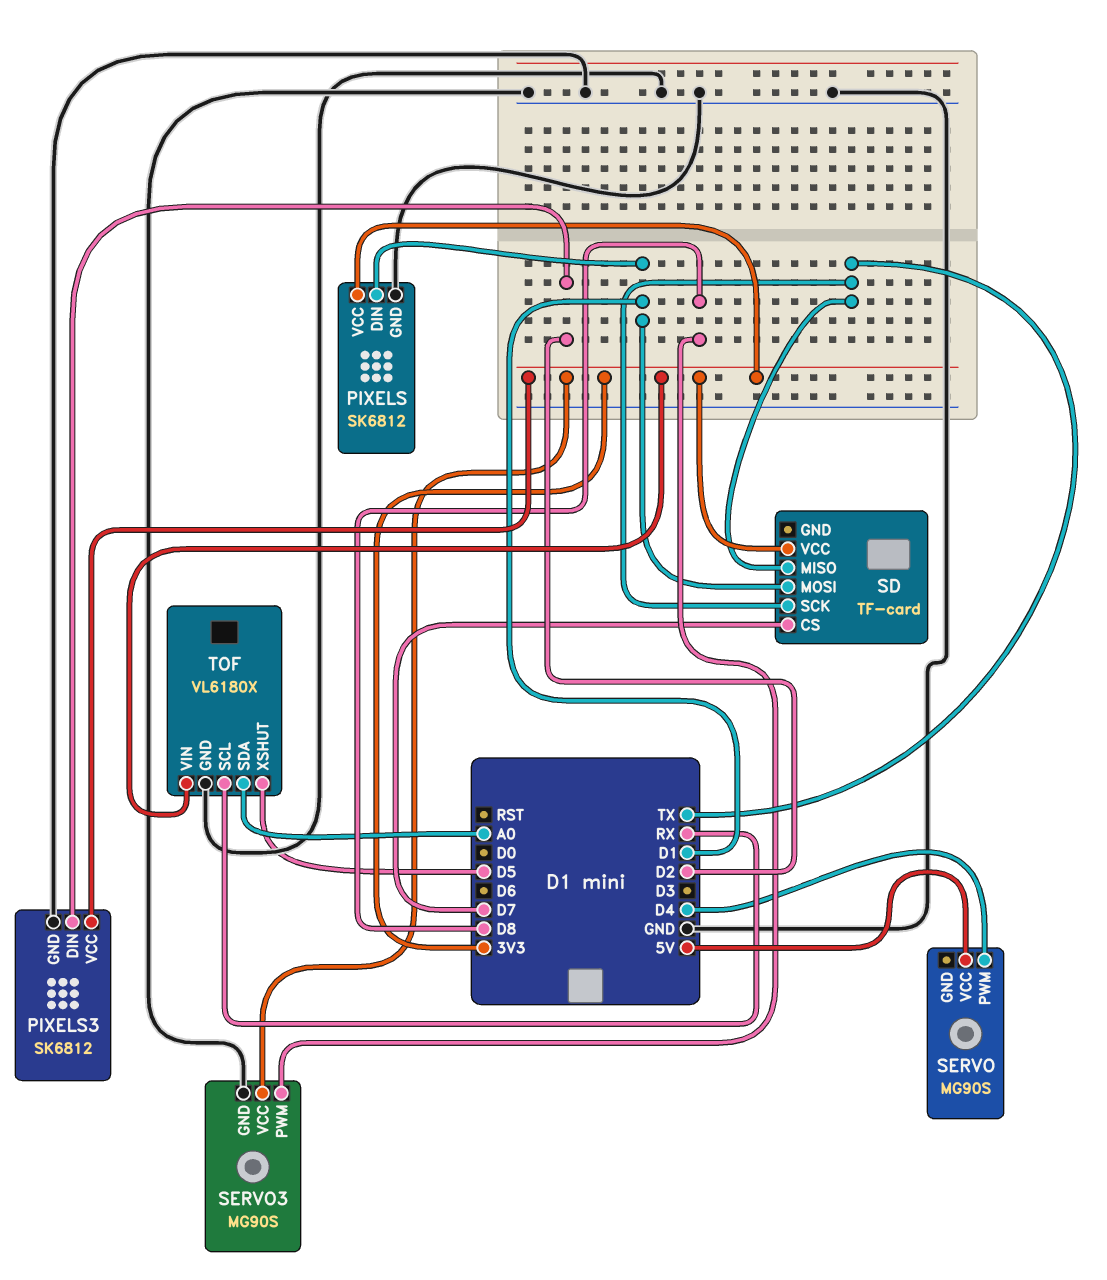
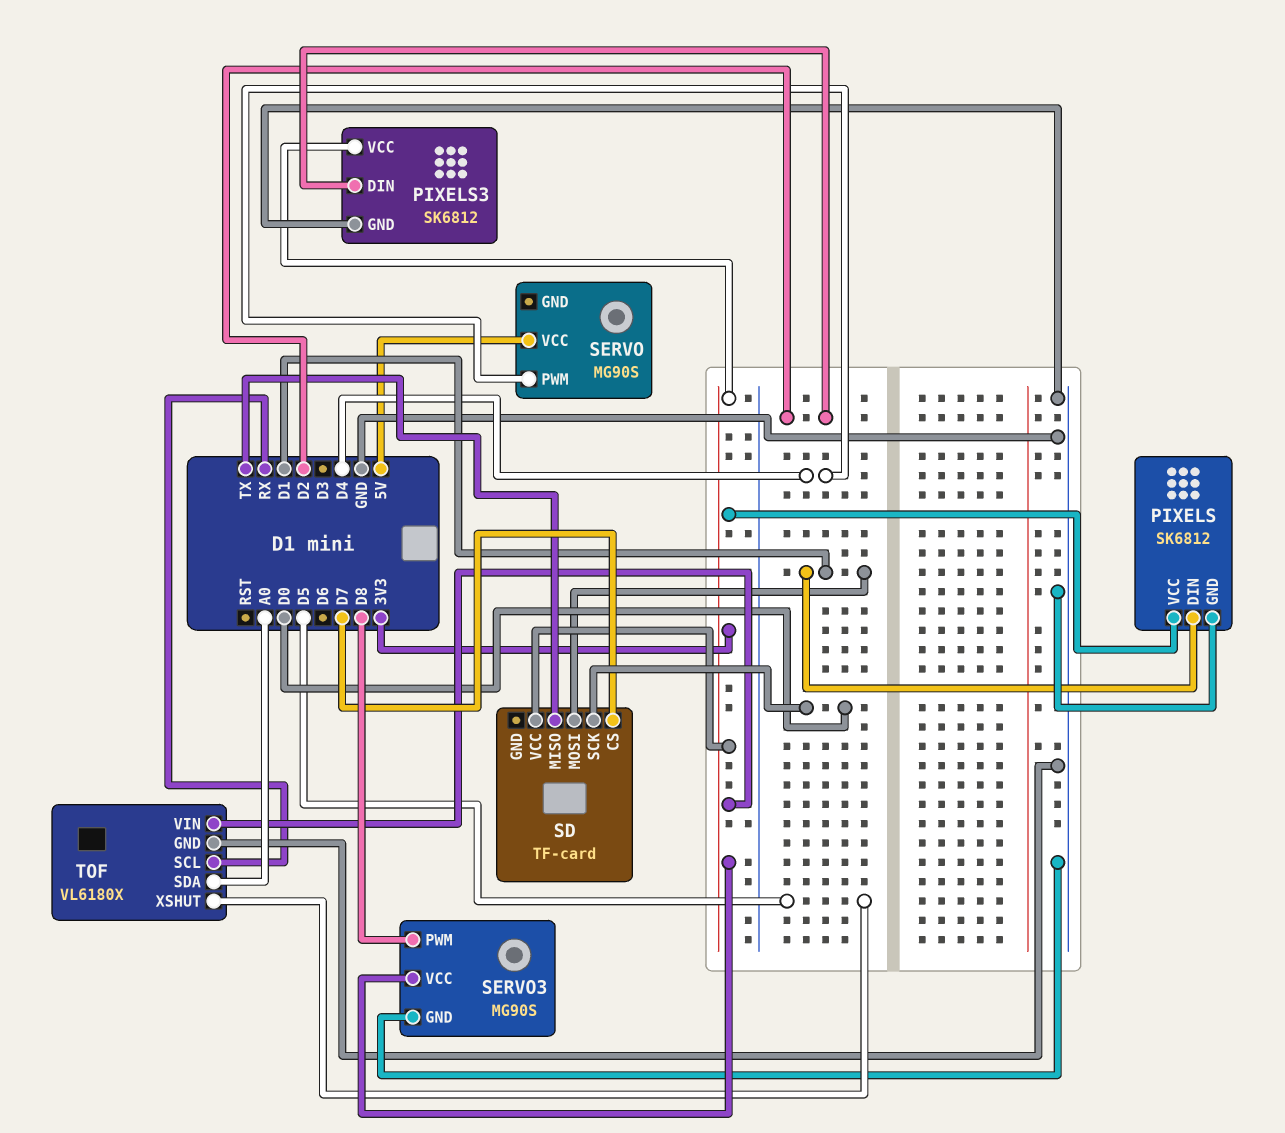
SD pin SCK: TX -> D0

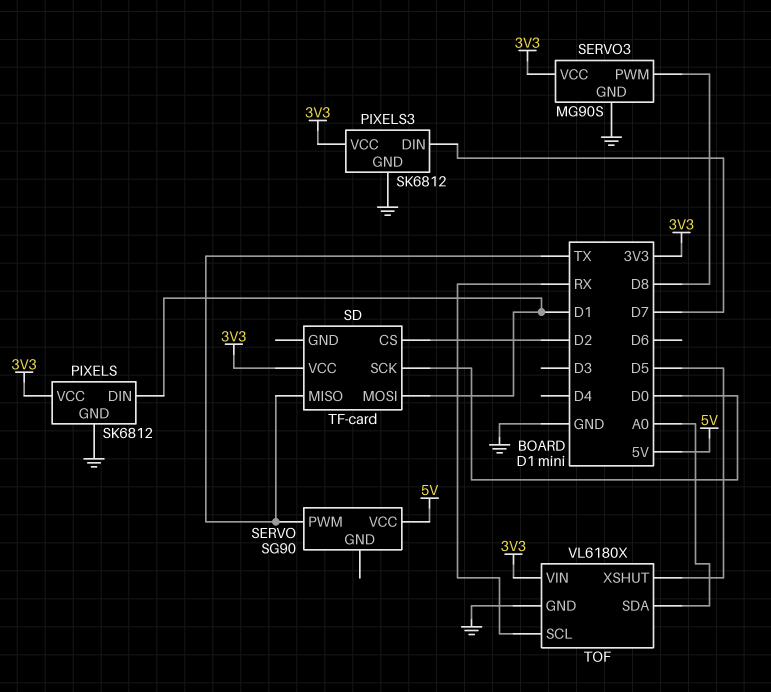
PIXELS3 pin DIN: D2 -> D7
SD pin CS: D7 -> D2
SERVO: MG90S -> SG90
SERVO pin PWM: D4 -> TX

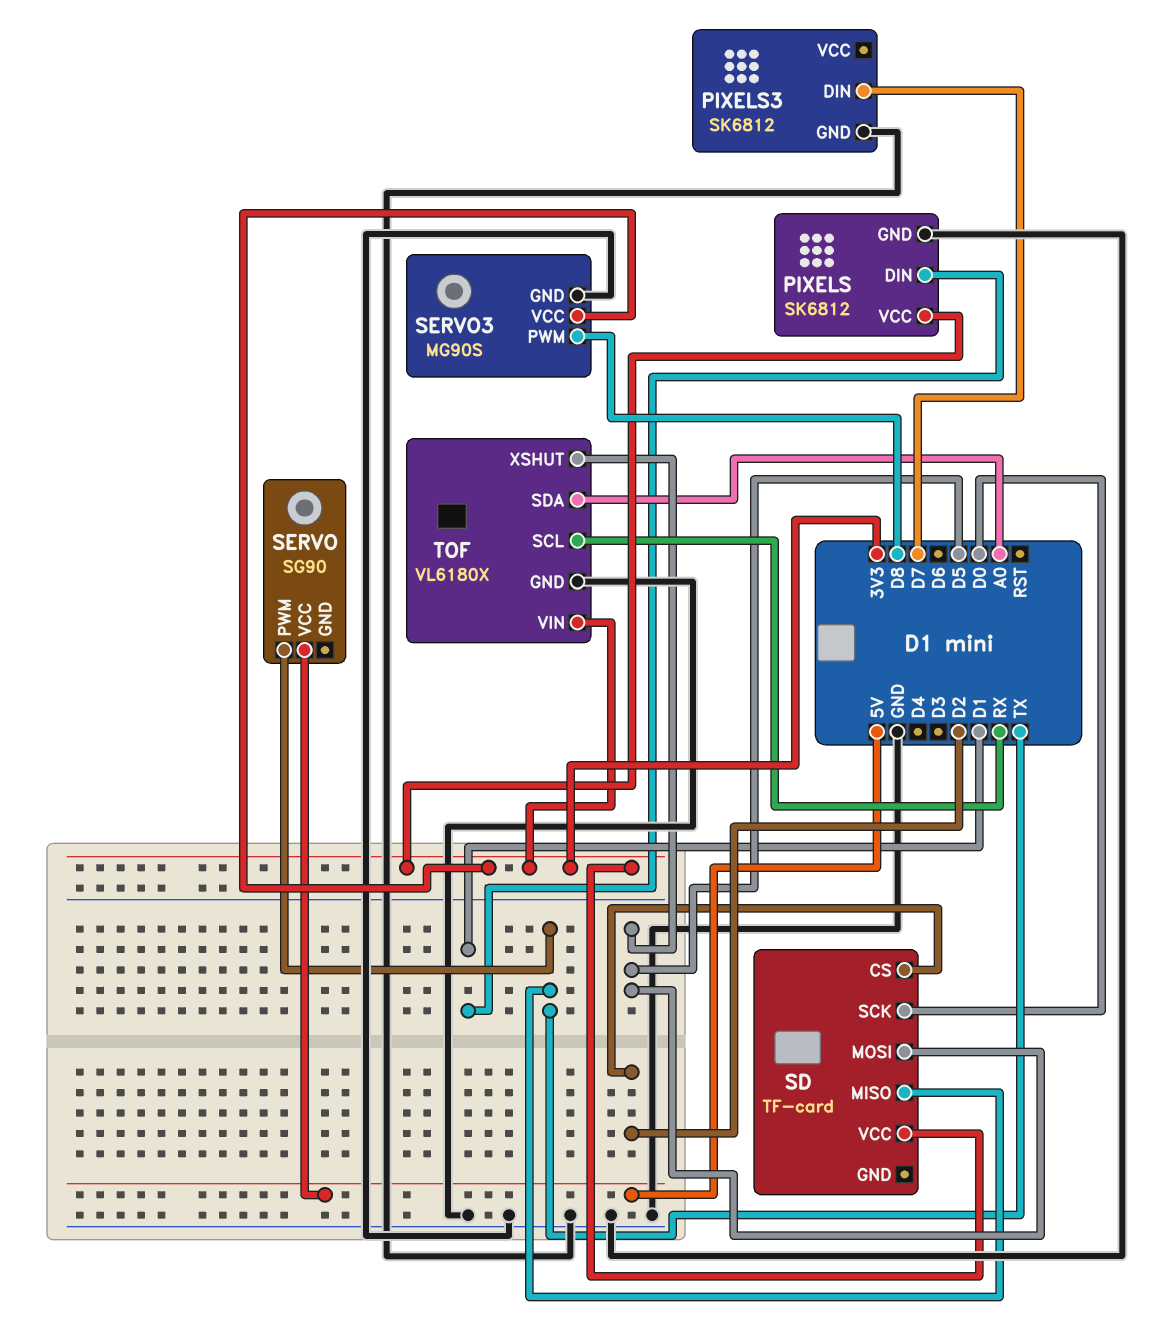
PIXELS3 pin VCC: 3V3 -> none
SD pin MOSI: D1 -> D5

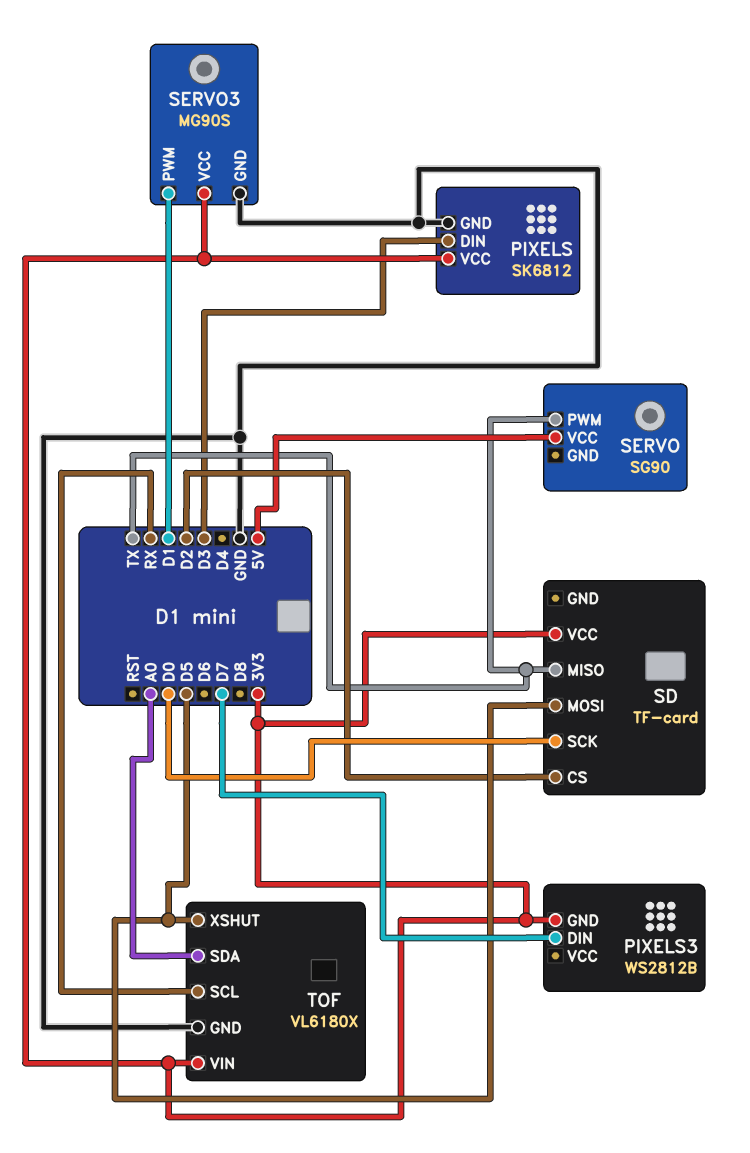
PIXELS pin DIN: D1 -> D3
PIXELS3: SK6812 -> WS2812B
PIXELS3 pin GND: GND -> 3V3
SERVO3 pin PWM: D8 -> D1

